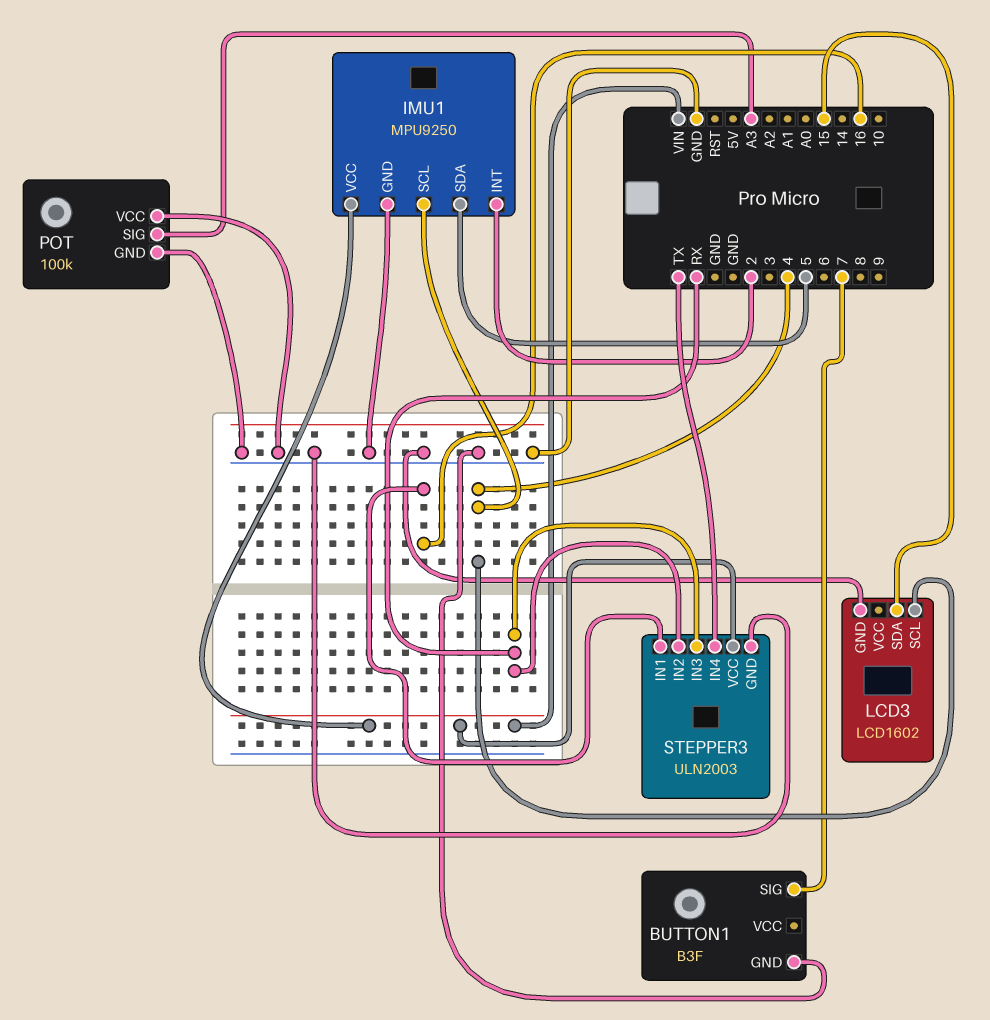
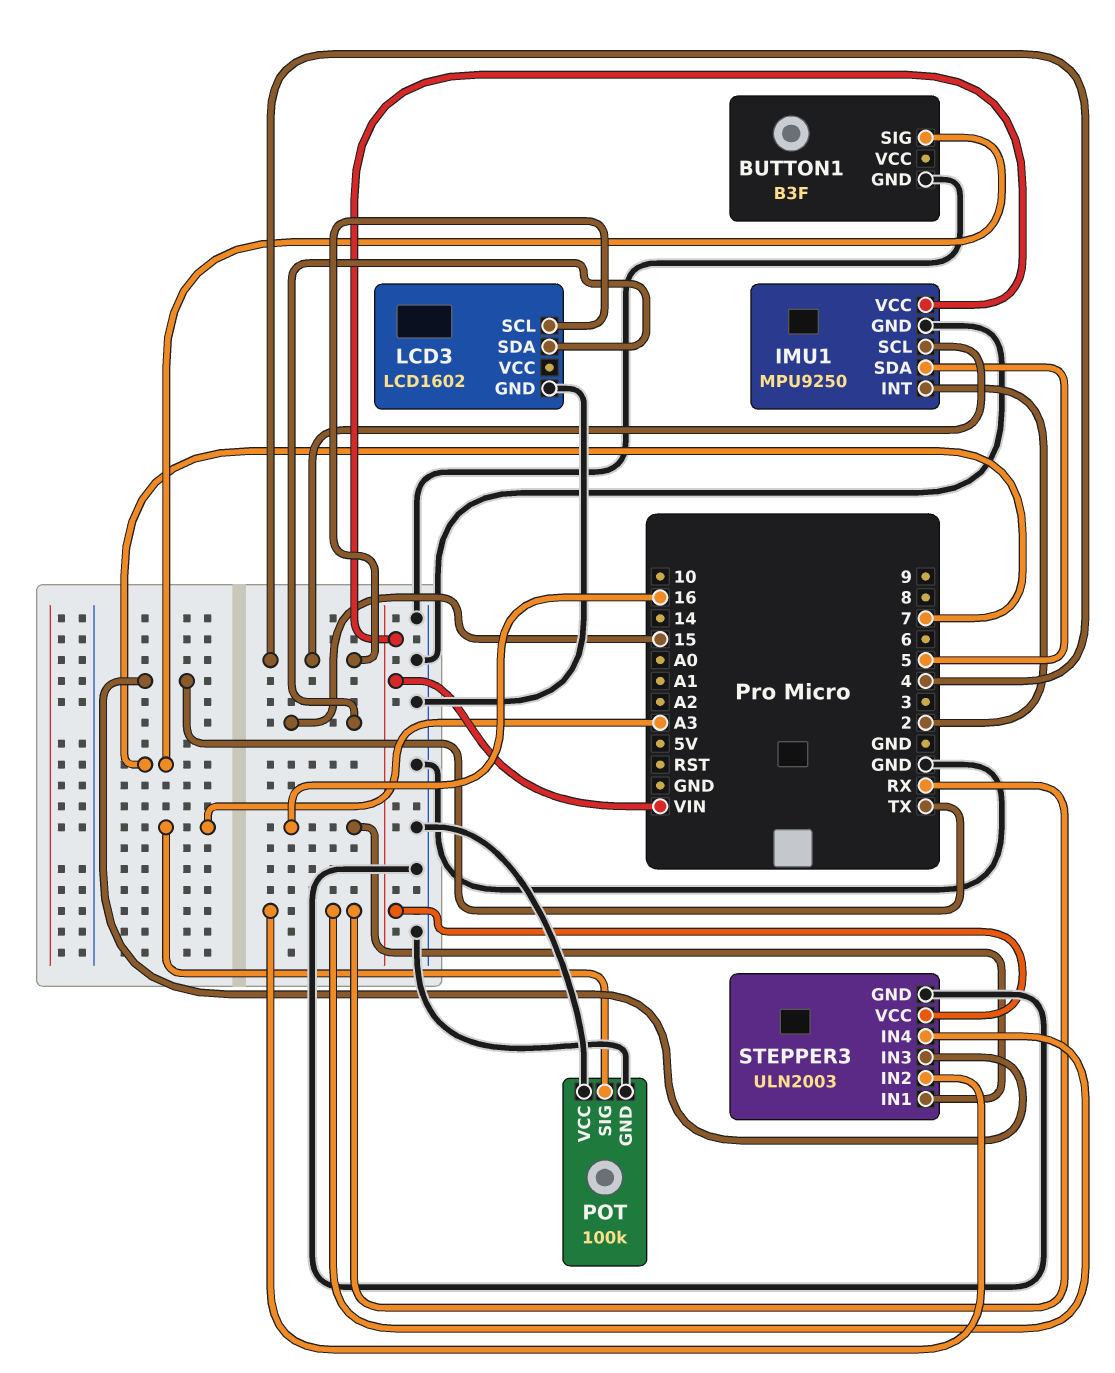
STEPPER3 pin IN3: RX -> TX
STEPPER3 pin IN4: TX -> RX

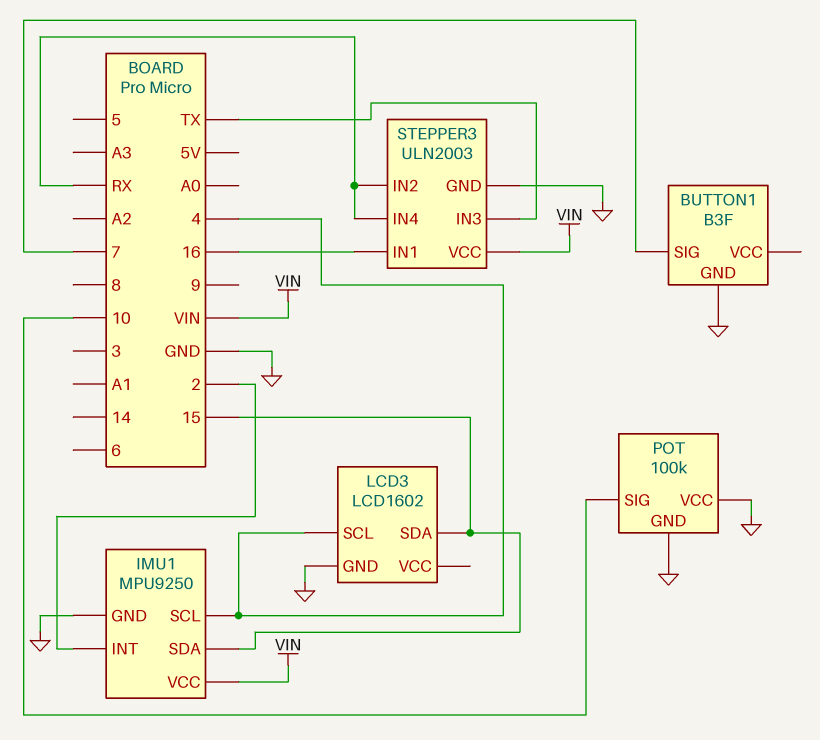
IMU1 pin SDA: 5 -> 15
POT pin SIG: A3 -> 10

